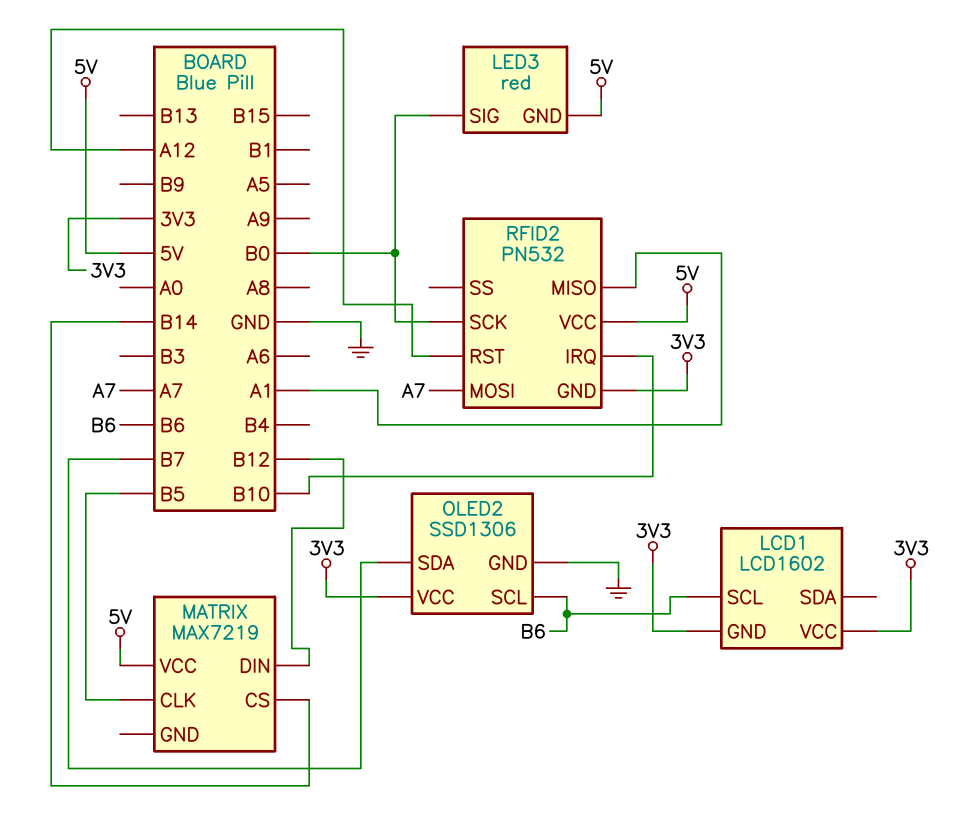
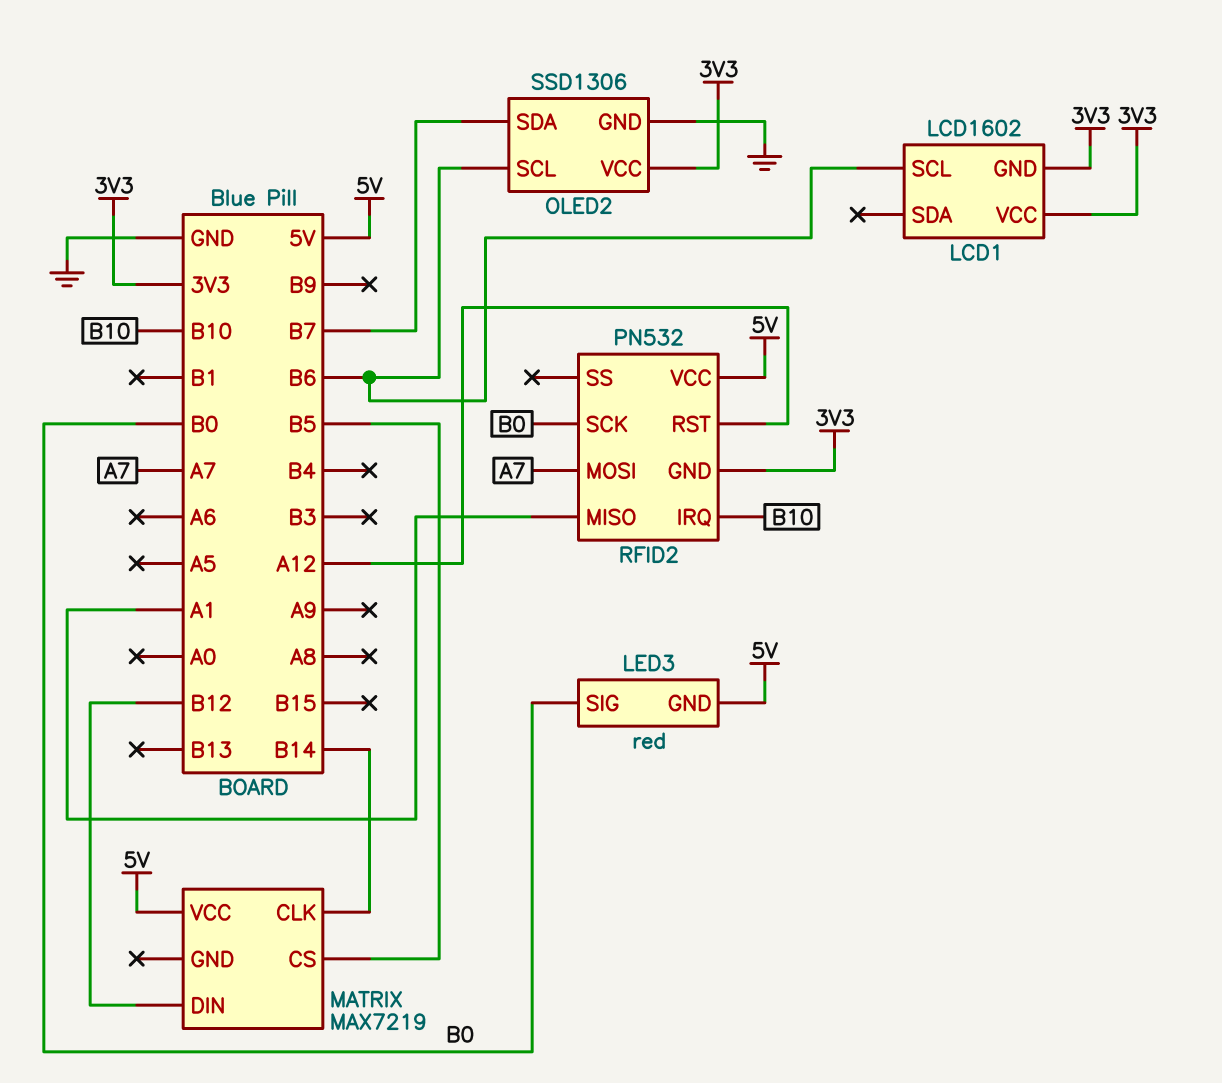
MATRIX pin CLK: B5 -> B14
MATRIX pin CS: B14 -> B5

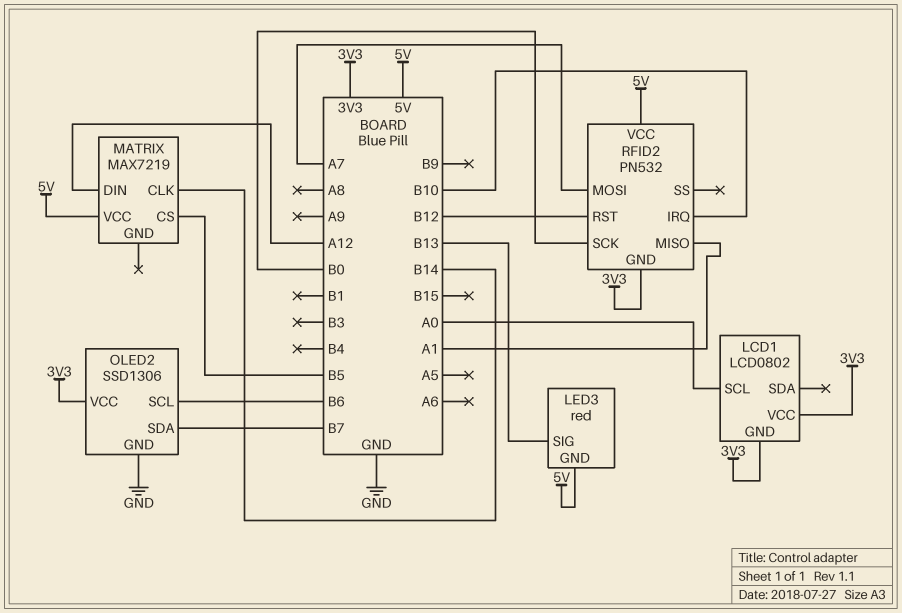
LCD1: LCD1602 -> LCD0802
LCD1 pin SCL: B6 -> A0
LED3 pin SIG: B0 -> B13
MATRIX pin DIN: B12 -> A12
RFID2 pin RST: A12 -> B12

